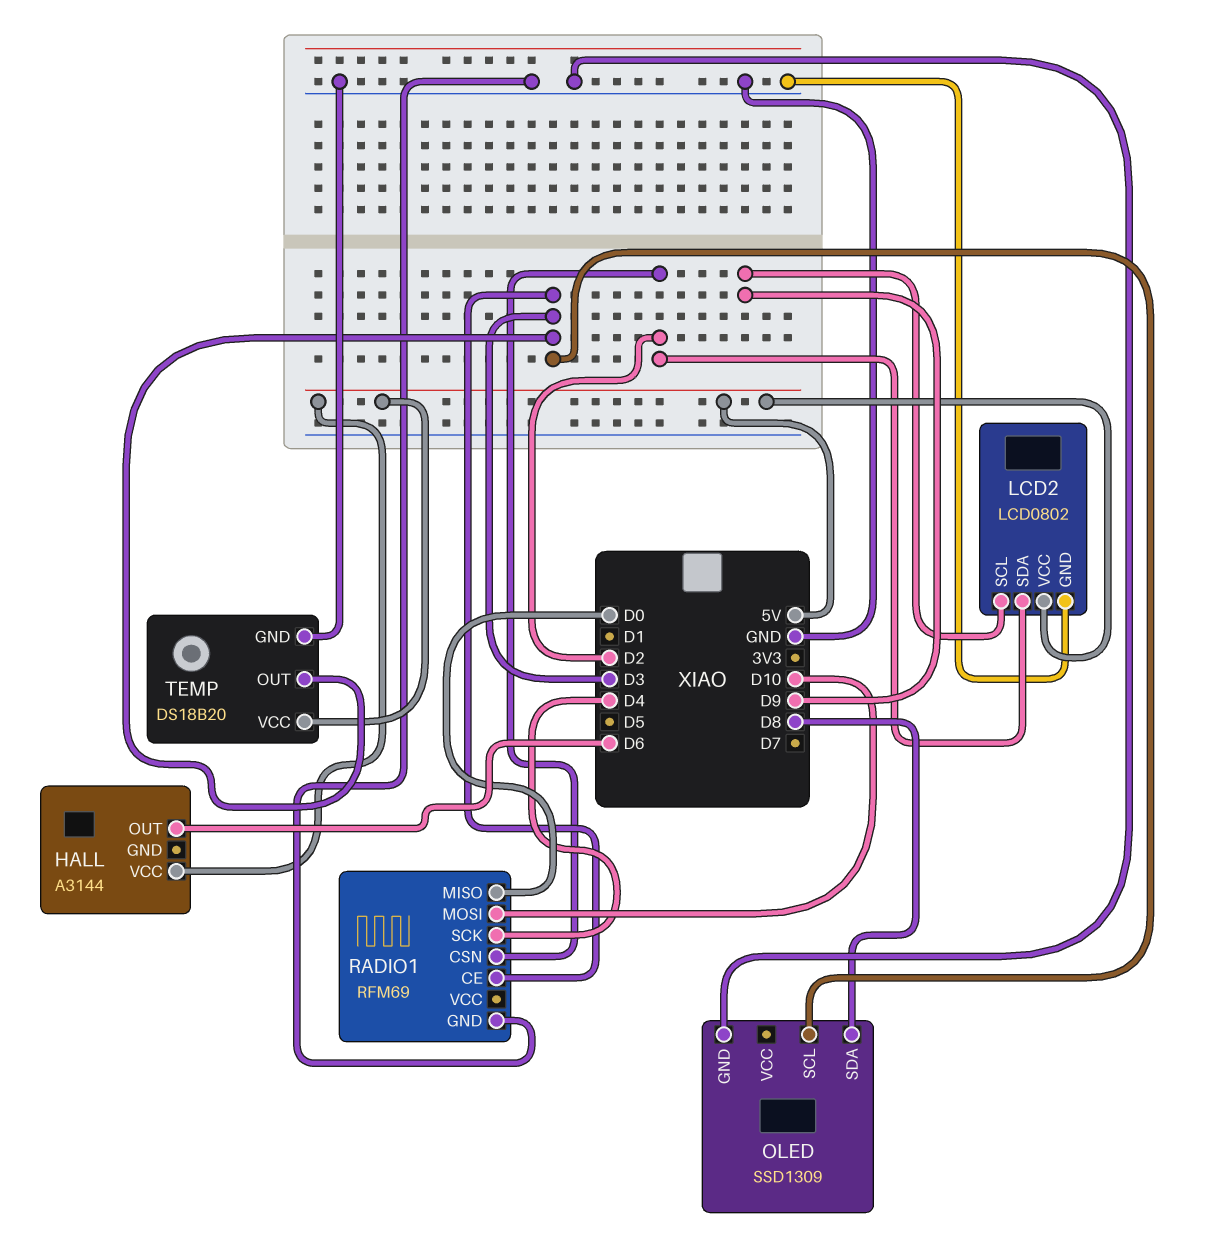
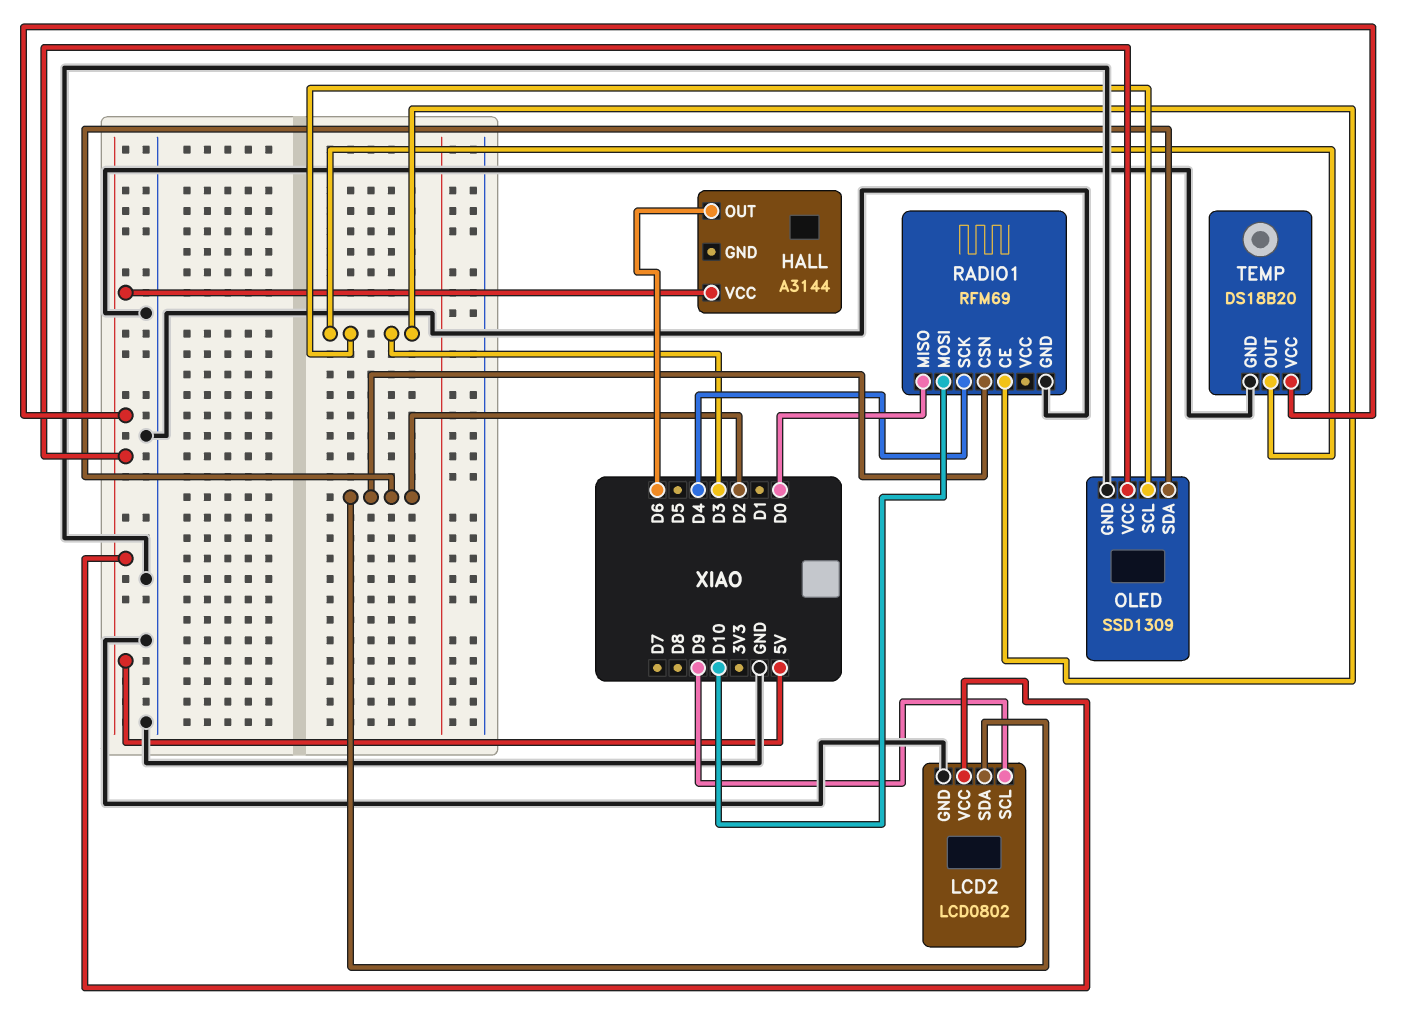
OLED pin SDA: D8 -> D2
OLED pin VCC: none -> 5V

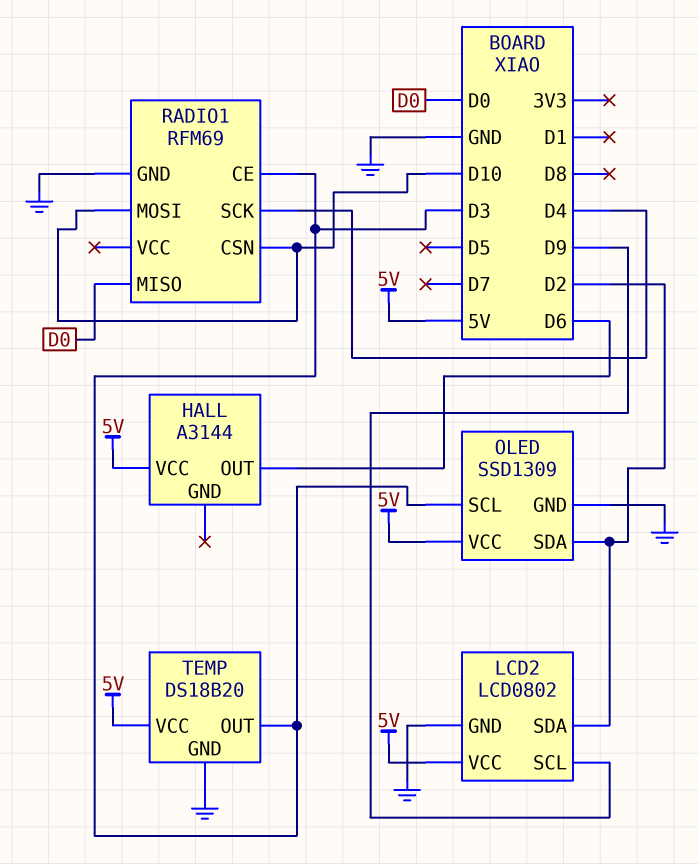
RADIO1 pin CSN: D2 -> D10

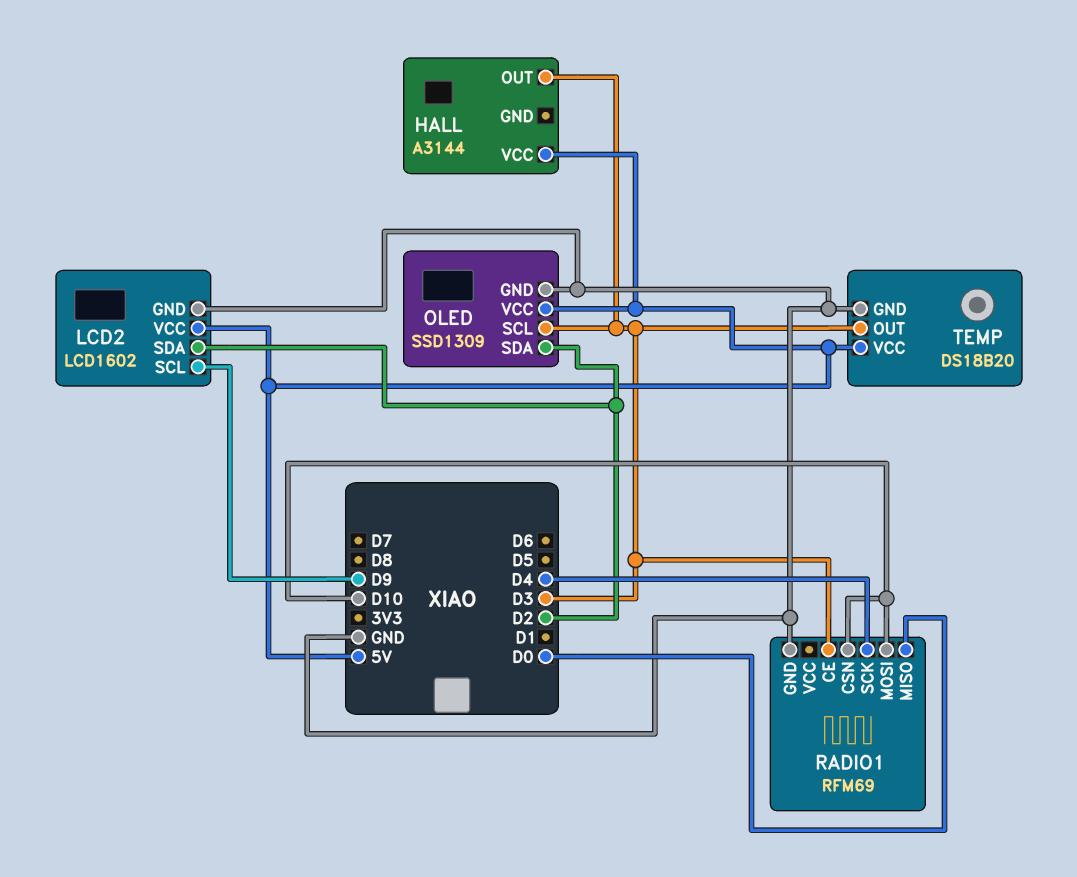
HALL pin OUT: D6 -> D3
LCD2: LCD0802 -> LCD1602

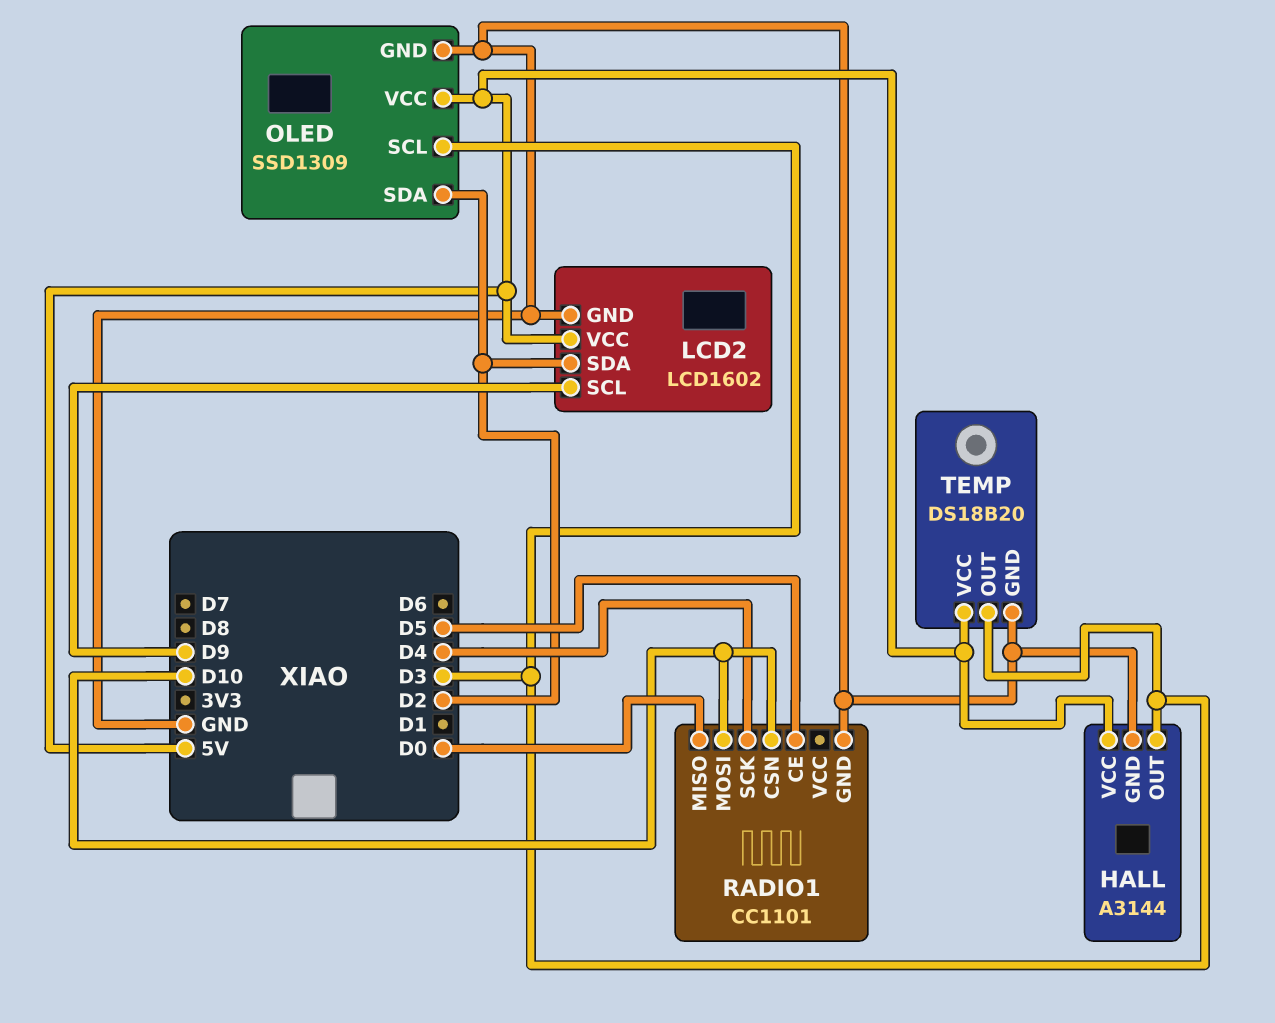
HALL pin GND: none -> GND
RADIO1: RFM69 -> CC1101
RADIO1 pin CE: D3 -> D5

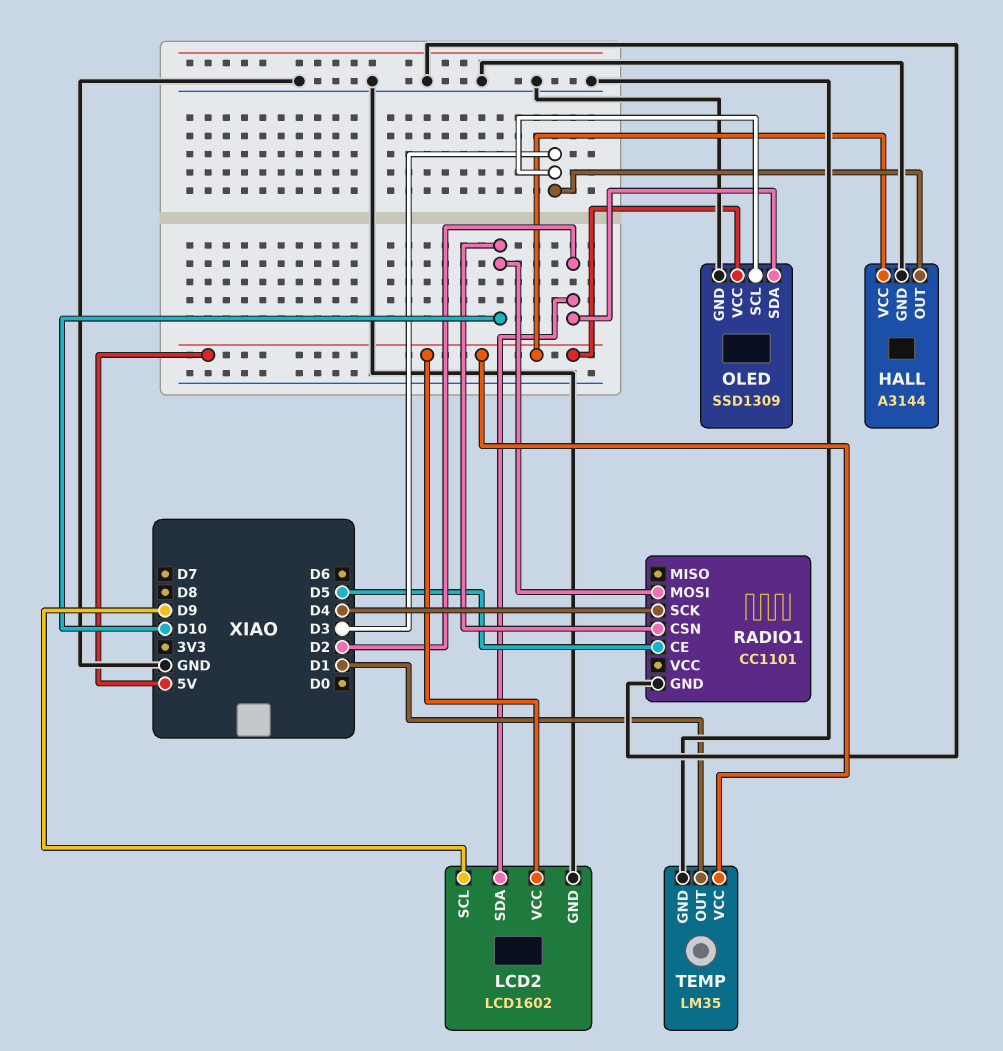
RADIO1 pin MISO: D0 -> none
TEMP: DS18B20 -> LM35
TEMP pin OUT: D3 -> D1

